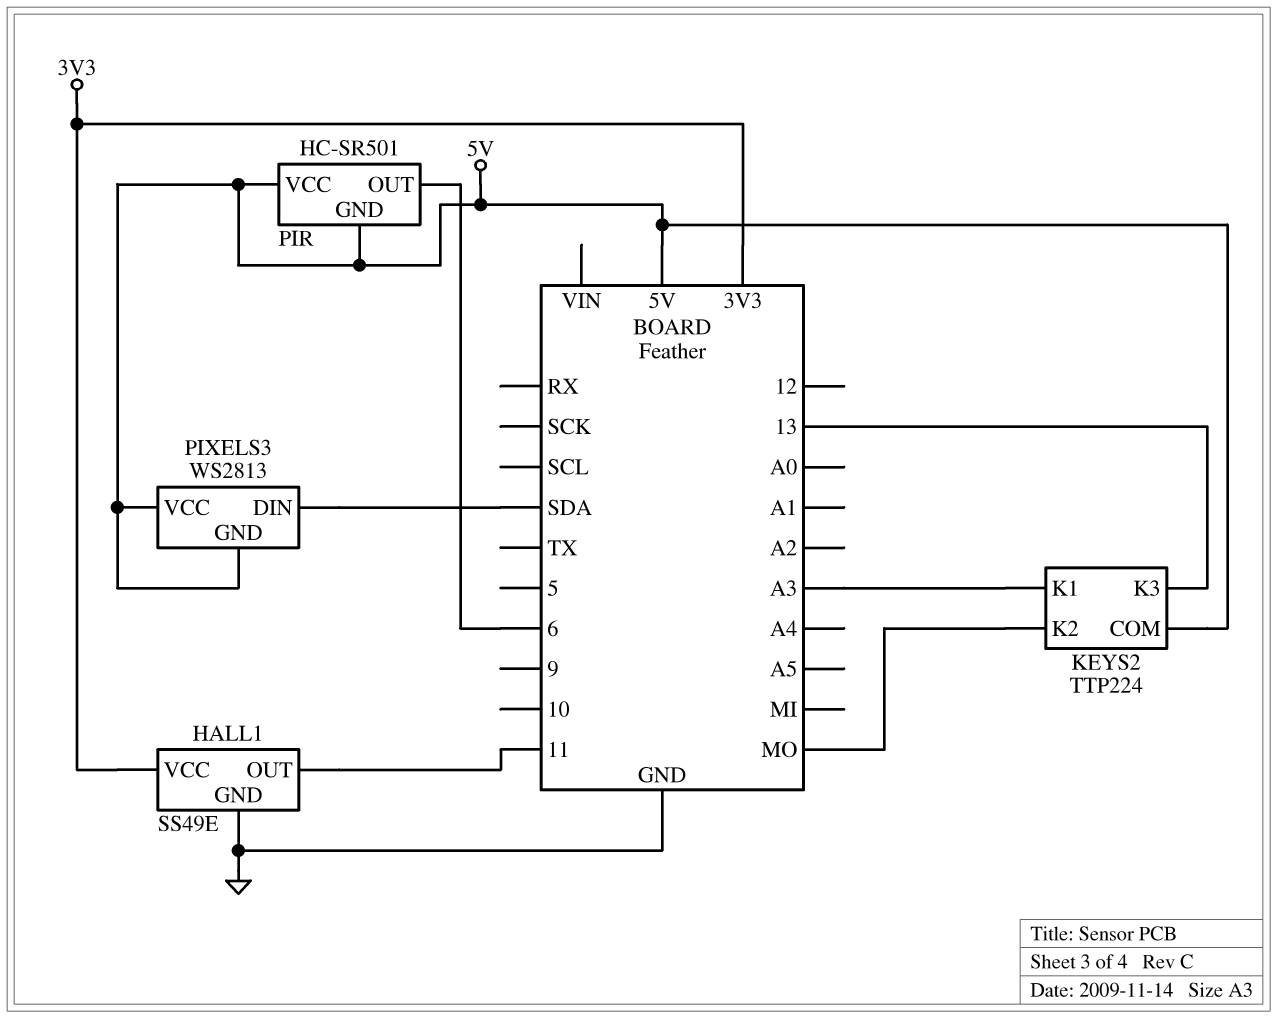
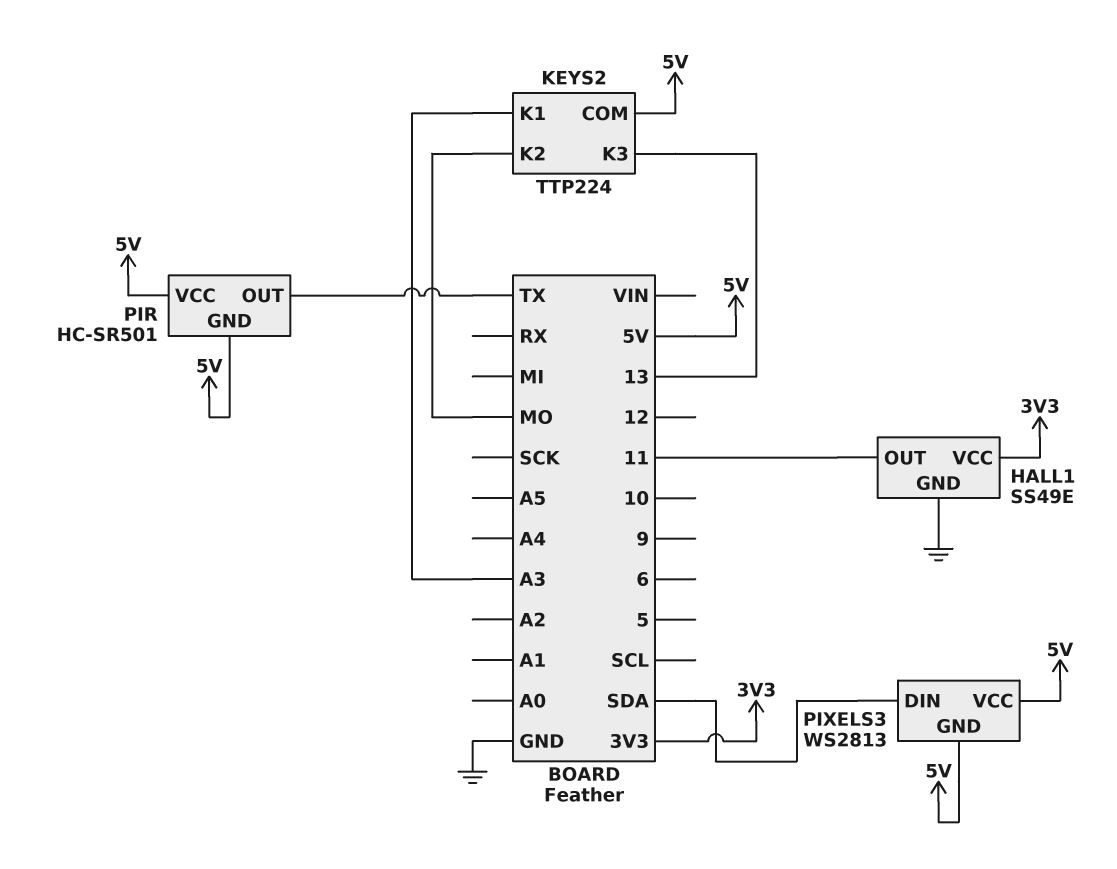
PIR pin OUT: 6 -> TX

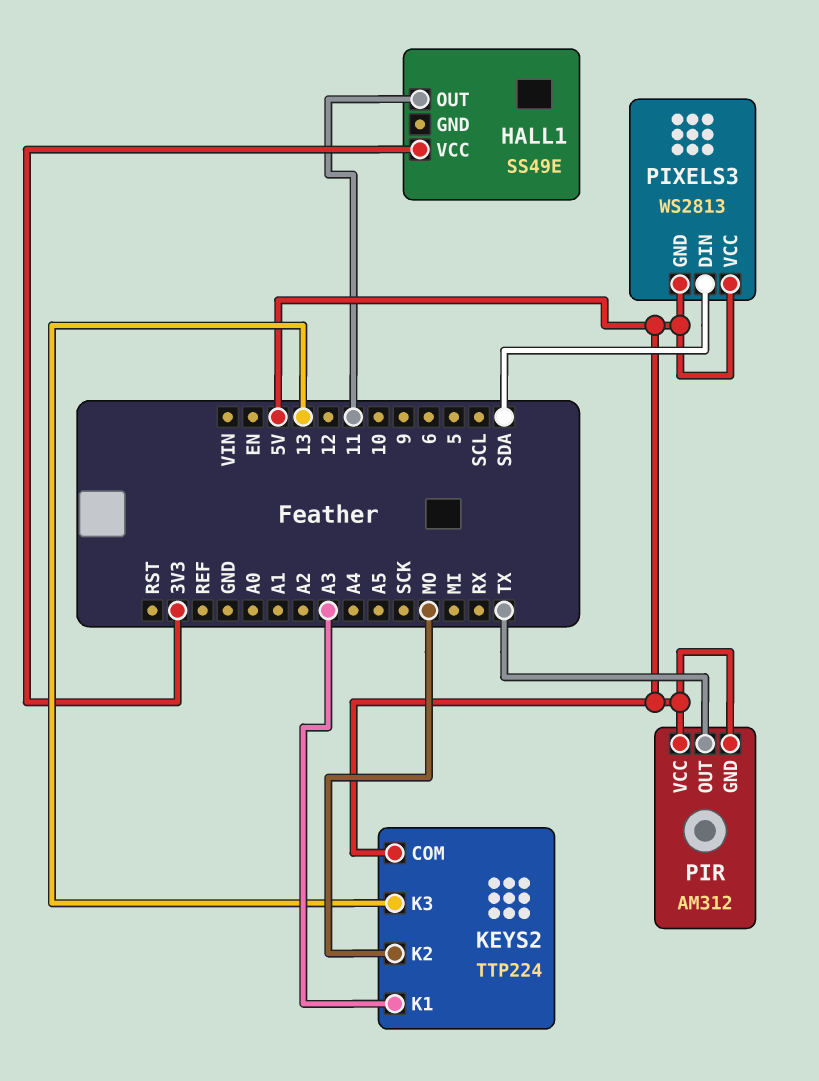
HALL1 pin GND: GND -> none
PIR: HC-SR501 -> AM312

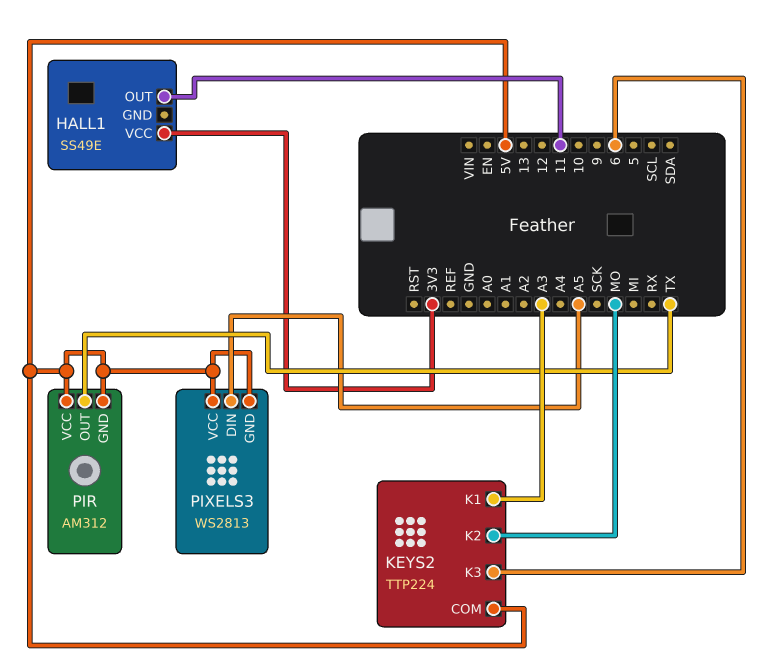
KEYS2 pin K3: 13 -> 6
PIXELS3 pin DIN: SDA -> A5

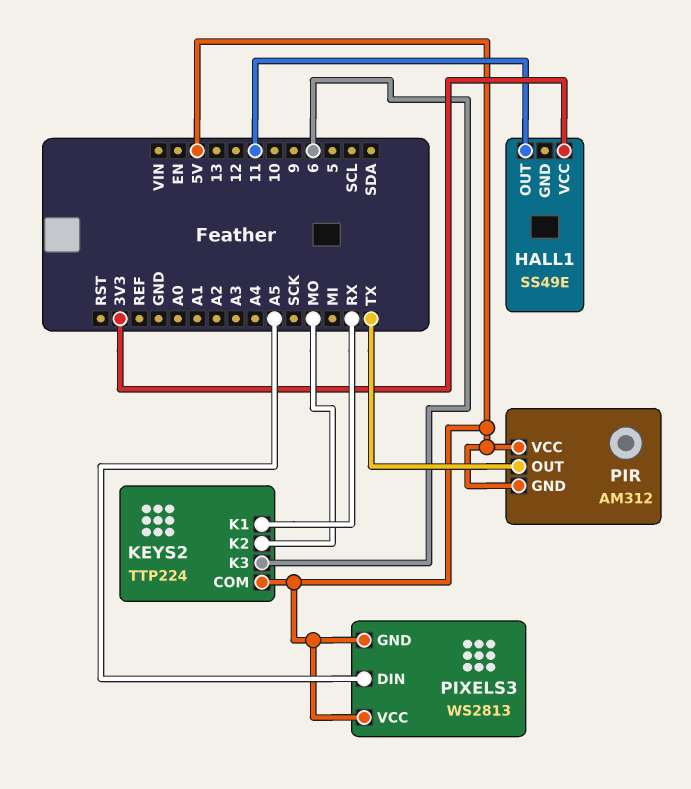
KEYS2 pin K1: A3 -> RX

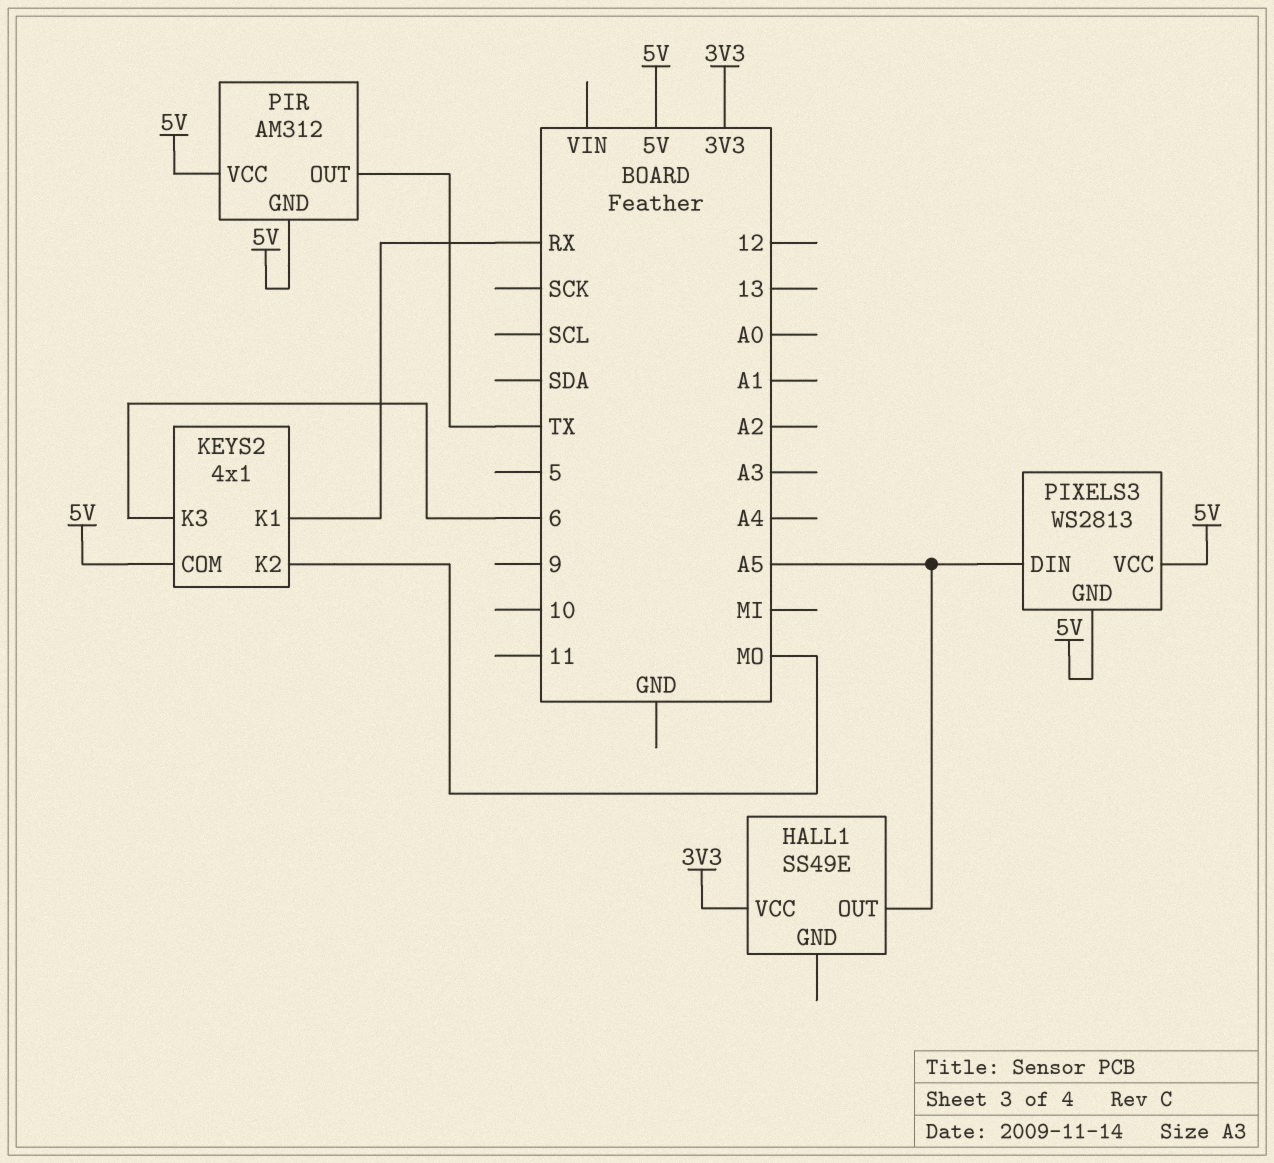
HALL1 pin OUT: 11 -> A5
KEYS2: TTP224 -> 4x1

